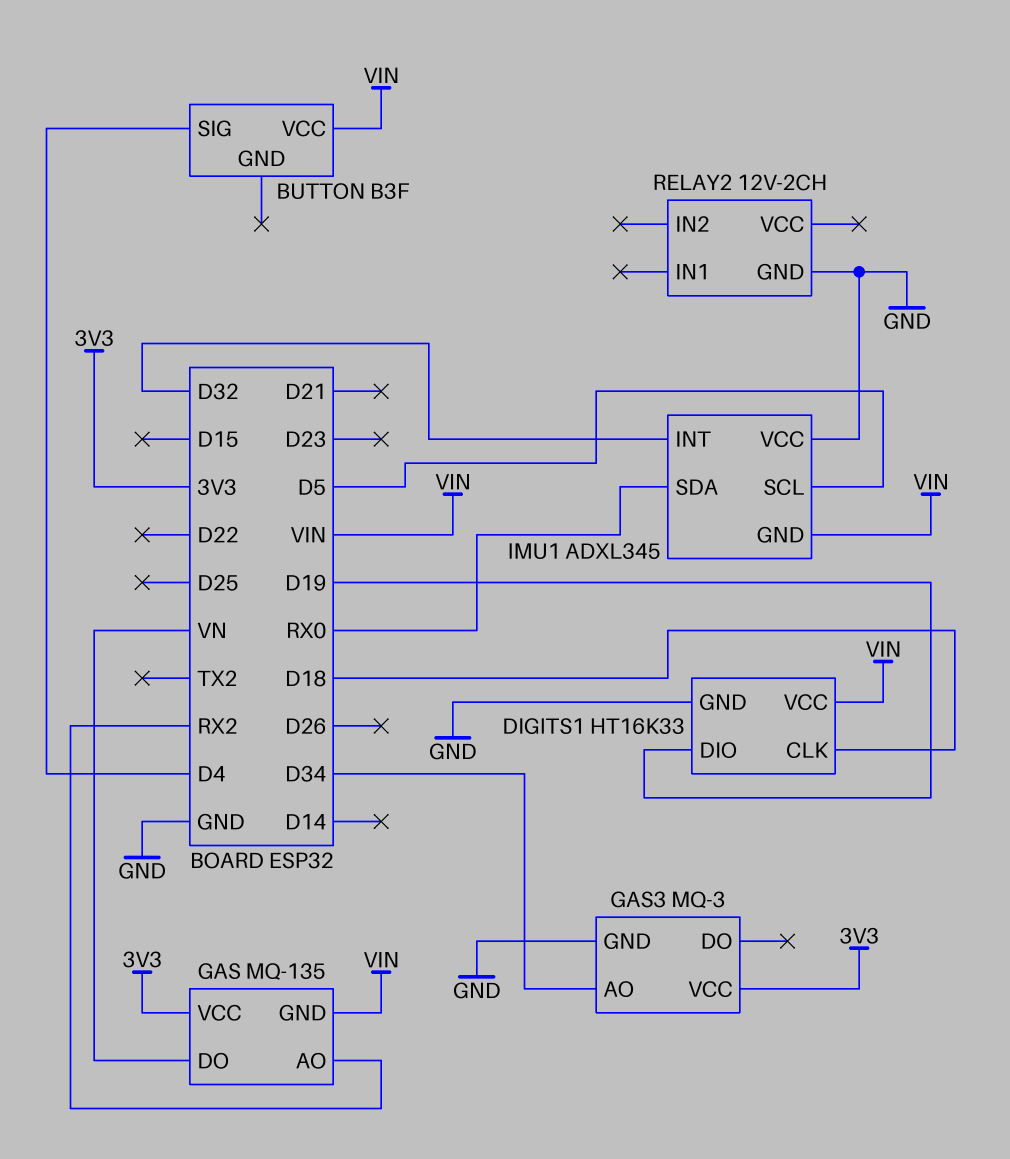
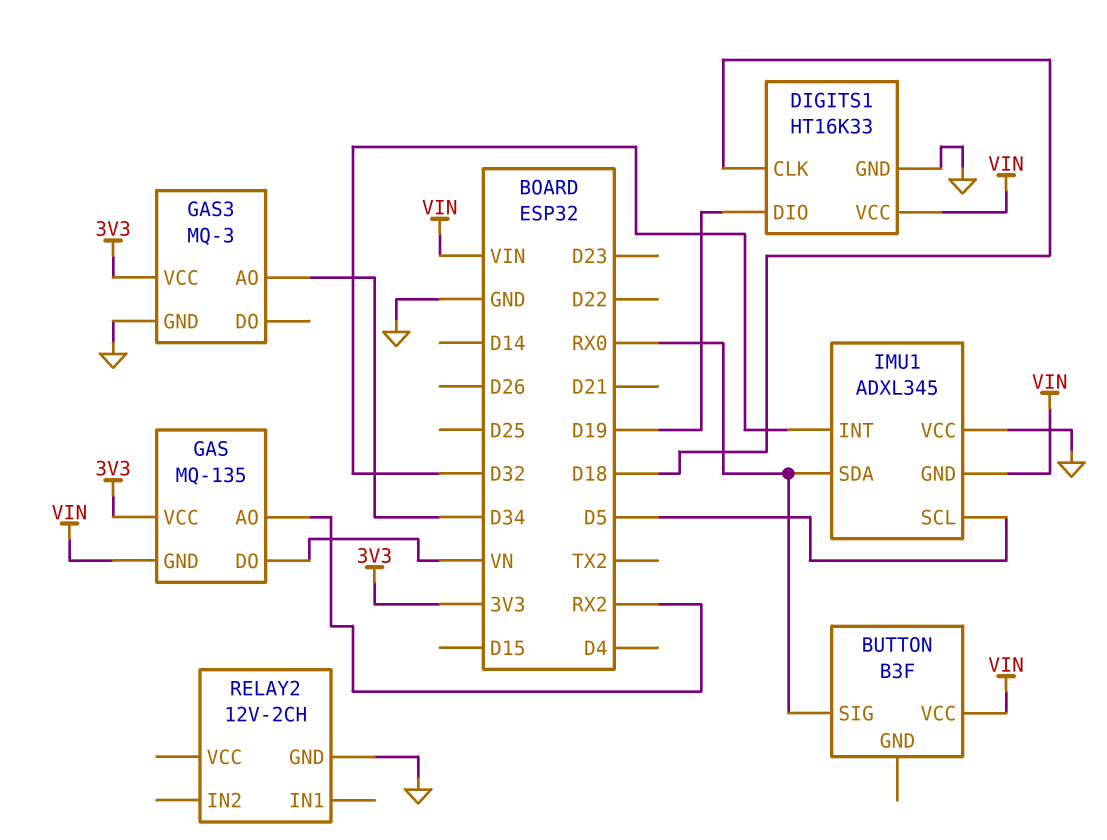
BUTTON pin SIG: D4 -> RX0

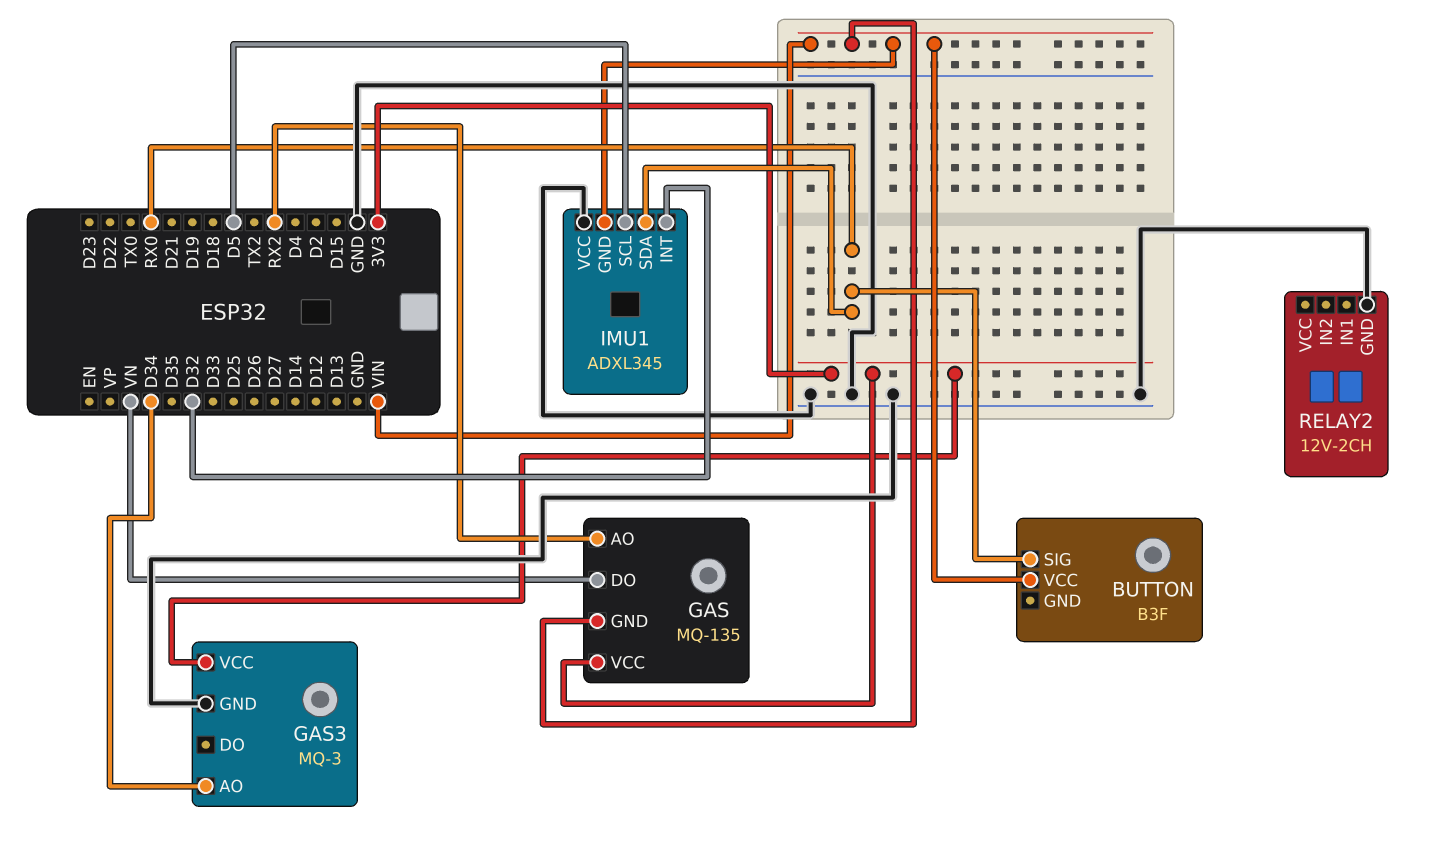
DIGITS1: HT16K33 -> none
DIGITS1 pin CLK: D18 -> none
DIGITS1 pin DIO: D19 -> none
DIGITS1 pin GND: GND -> none
DIGITS1 pin VCC: VIN -> none

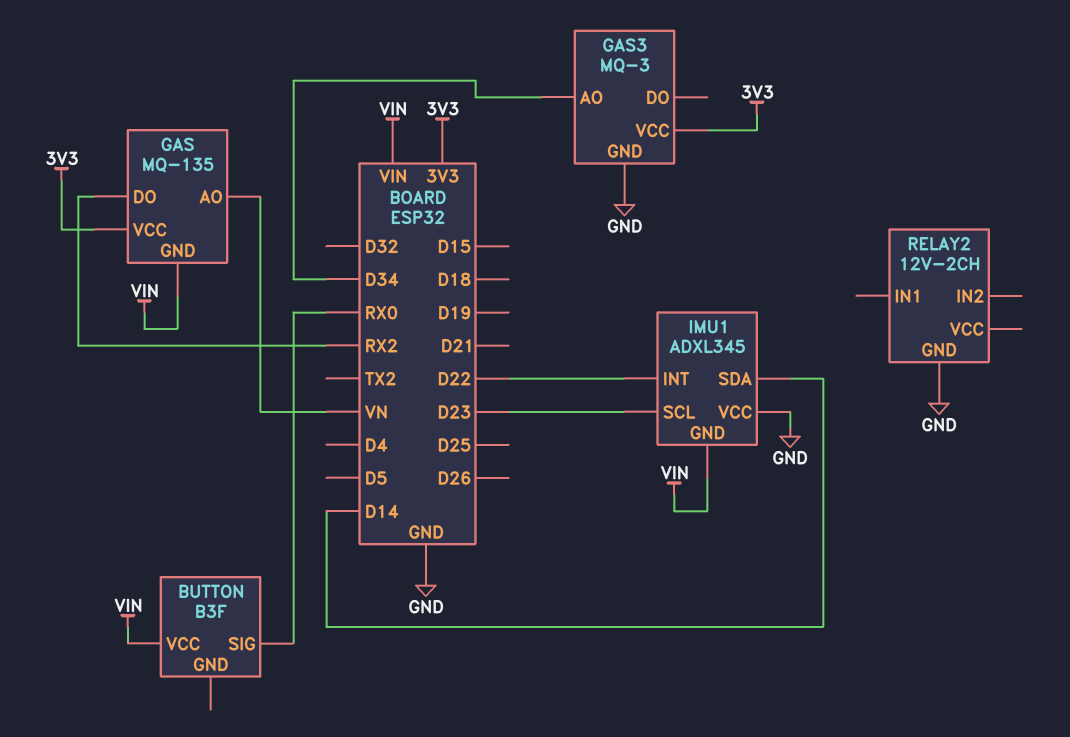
GAS pin AO: RX2 -> VN
GAS pin DO: VN -> RX2
IMU1 pin INT: D32 -> D22
IMU1 pin SCL: D5 -> D23
IMU1 pin SDA: RX0 -> D14

